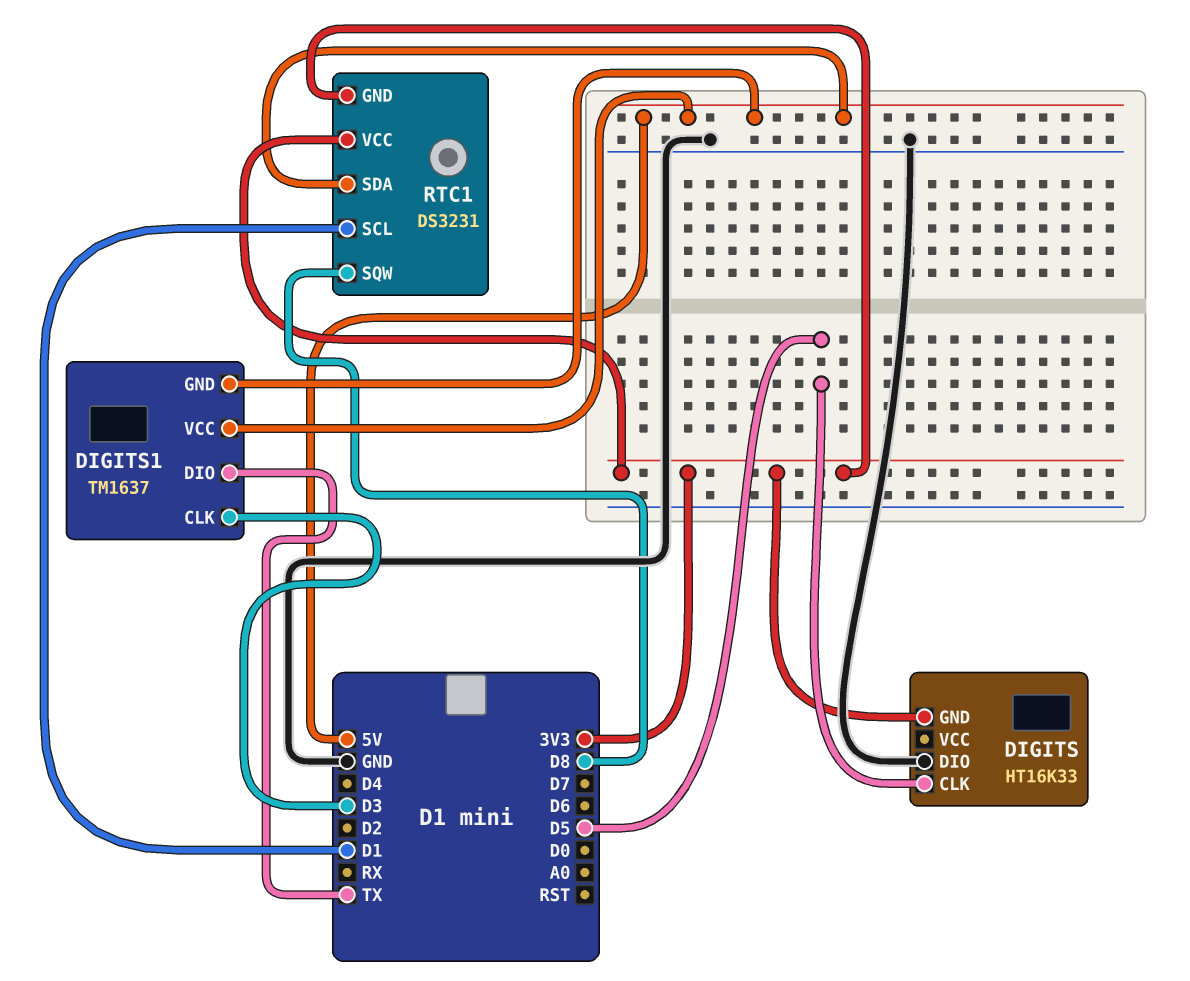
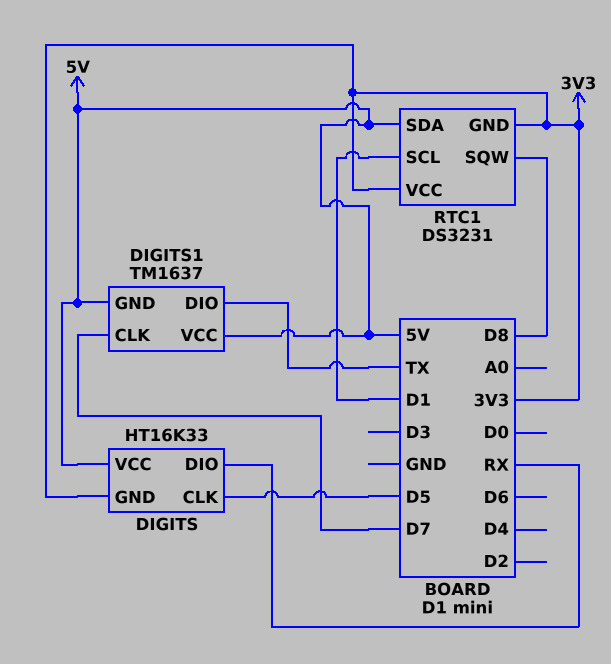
DIGITS pin DIO: GND -> RX
DIGITS pin VCC: none -> 5V
DIGITS1 pin CLK: D3 -> D7

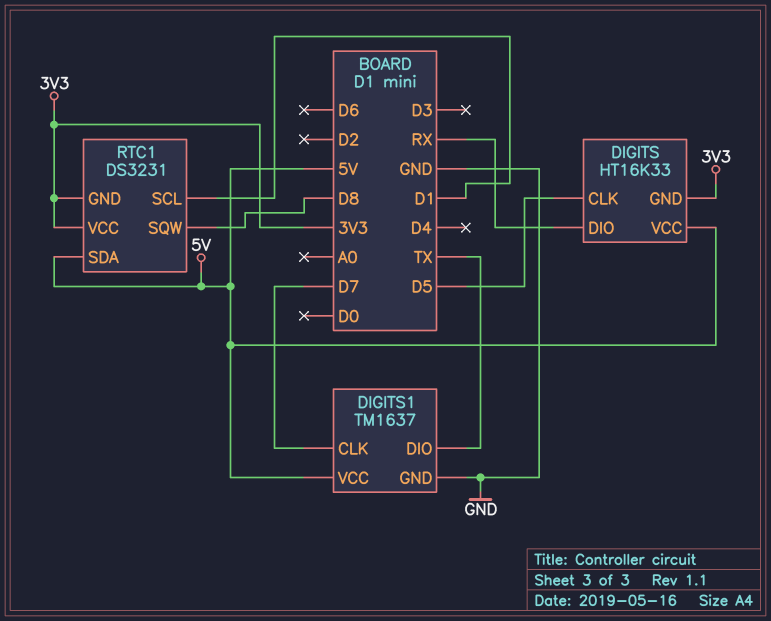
DIGITS1 pin GND: 5V -> GND

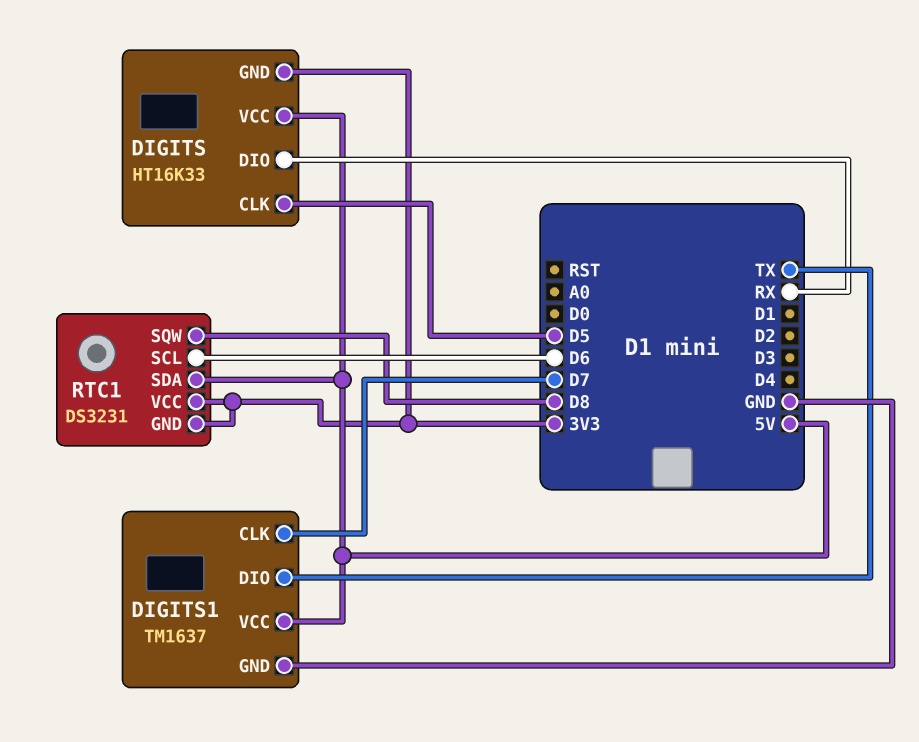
RTC1 pin SCL: D1 -> D6

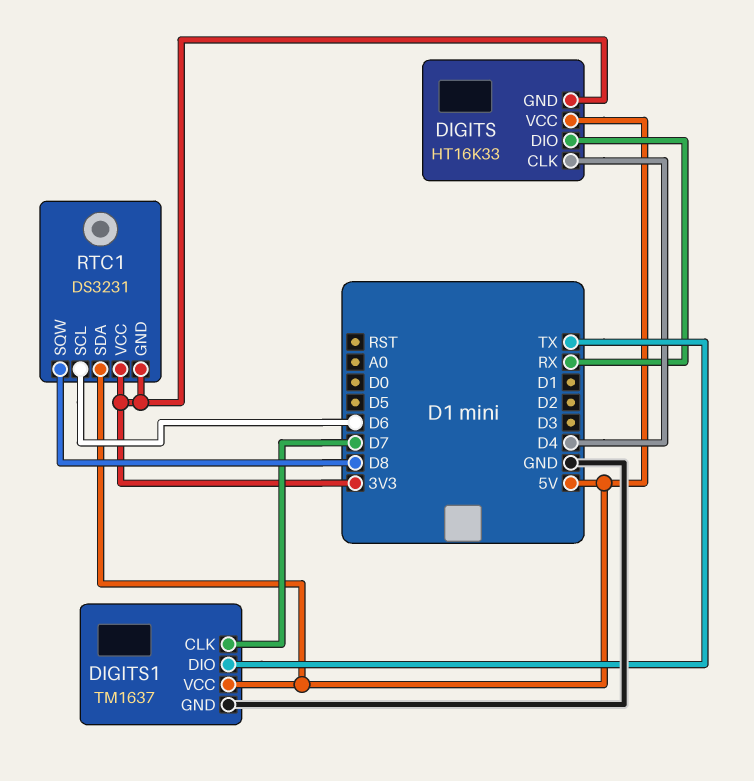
DIGITS pin CLK: D5 -> D4

